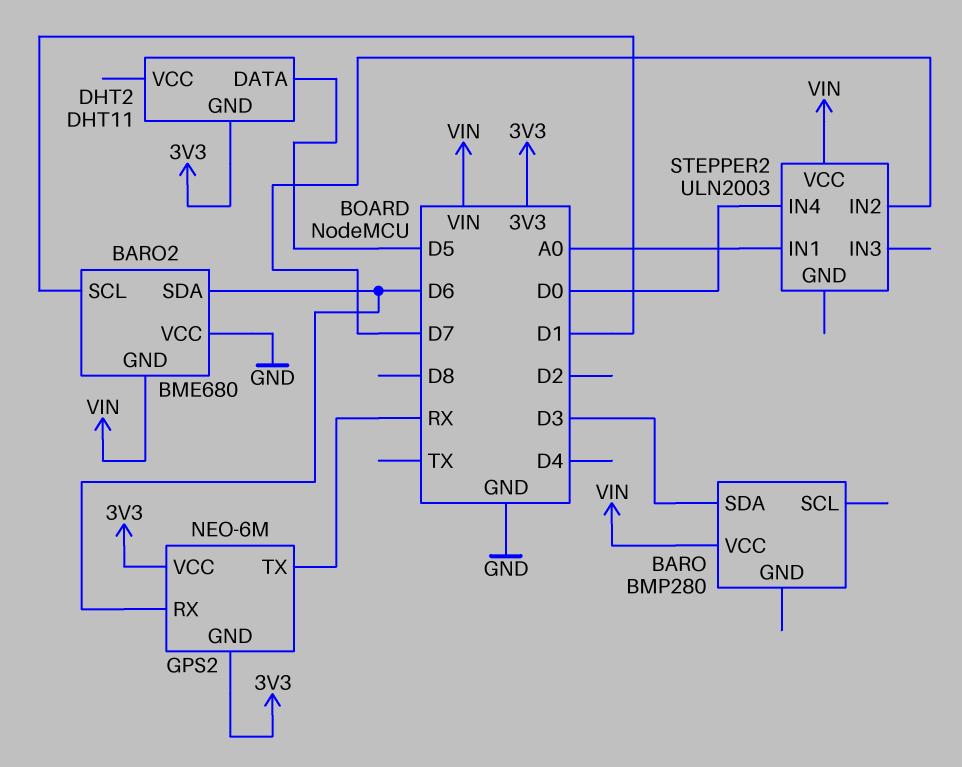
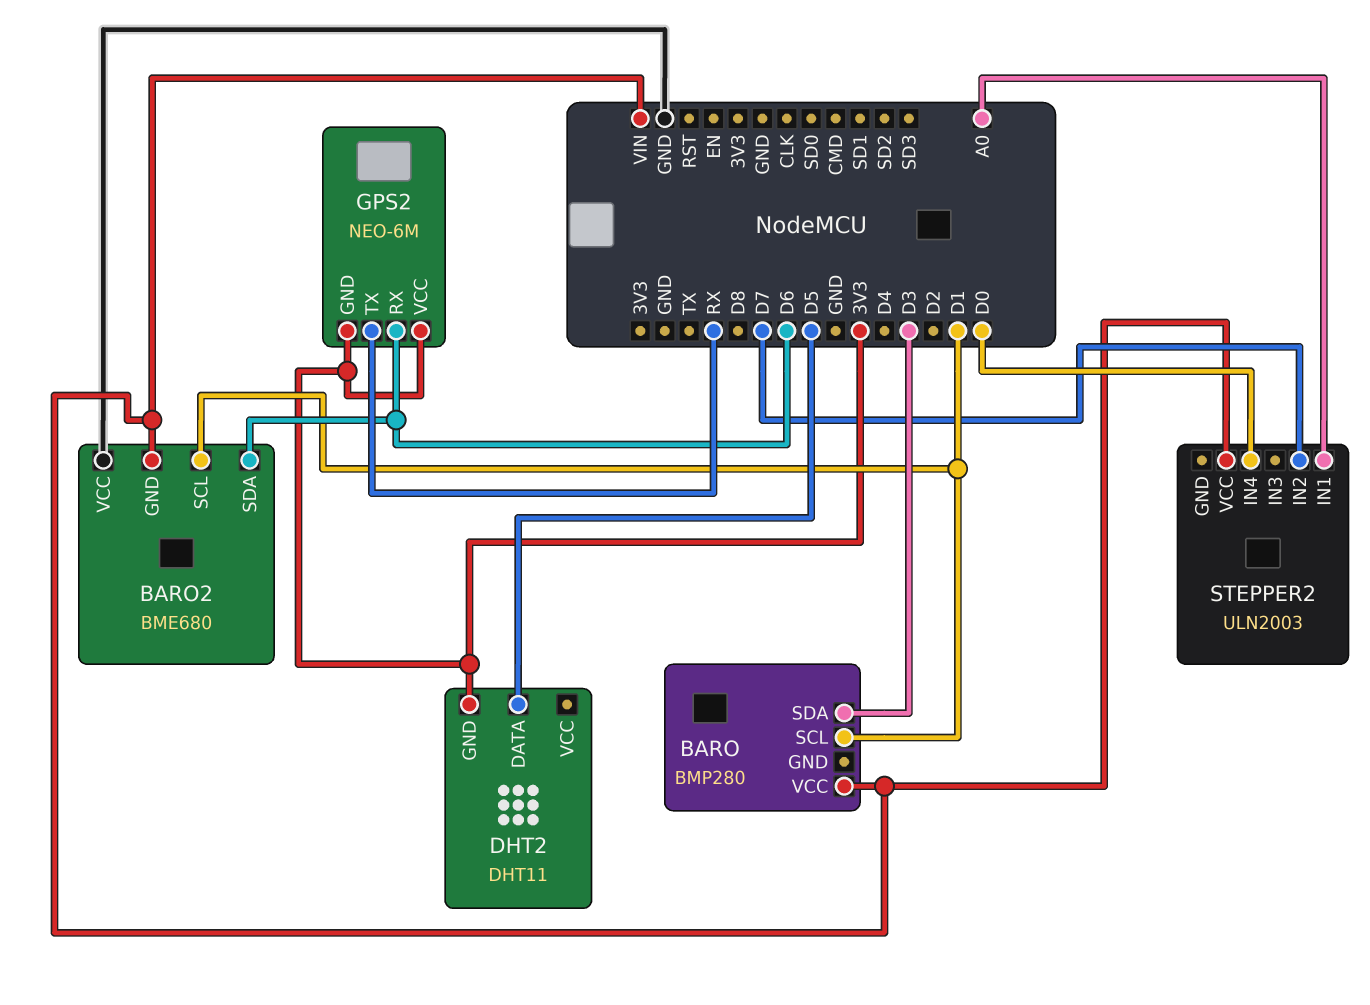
BARO pin SCL: none -> D1

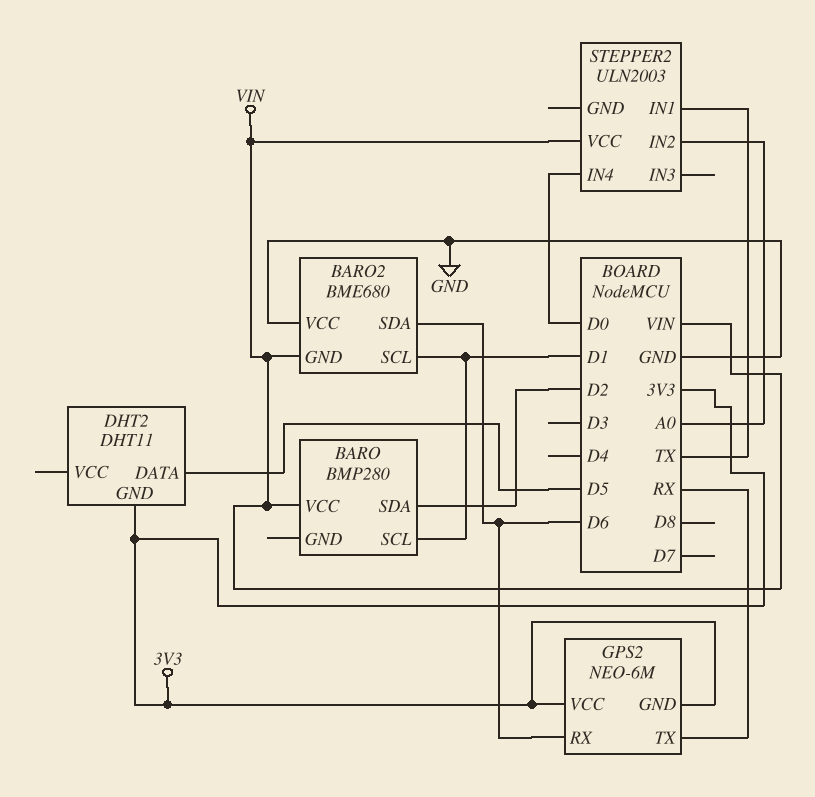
BARO pin SDA: D3 -> D2
STEPPER2 pin IN1: A0 -> TX
STEPPER2 pin IN2: D7 -> A0

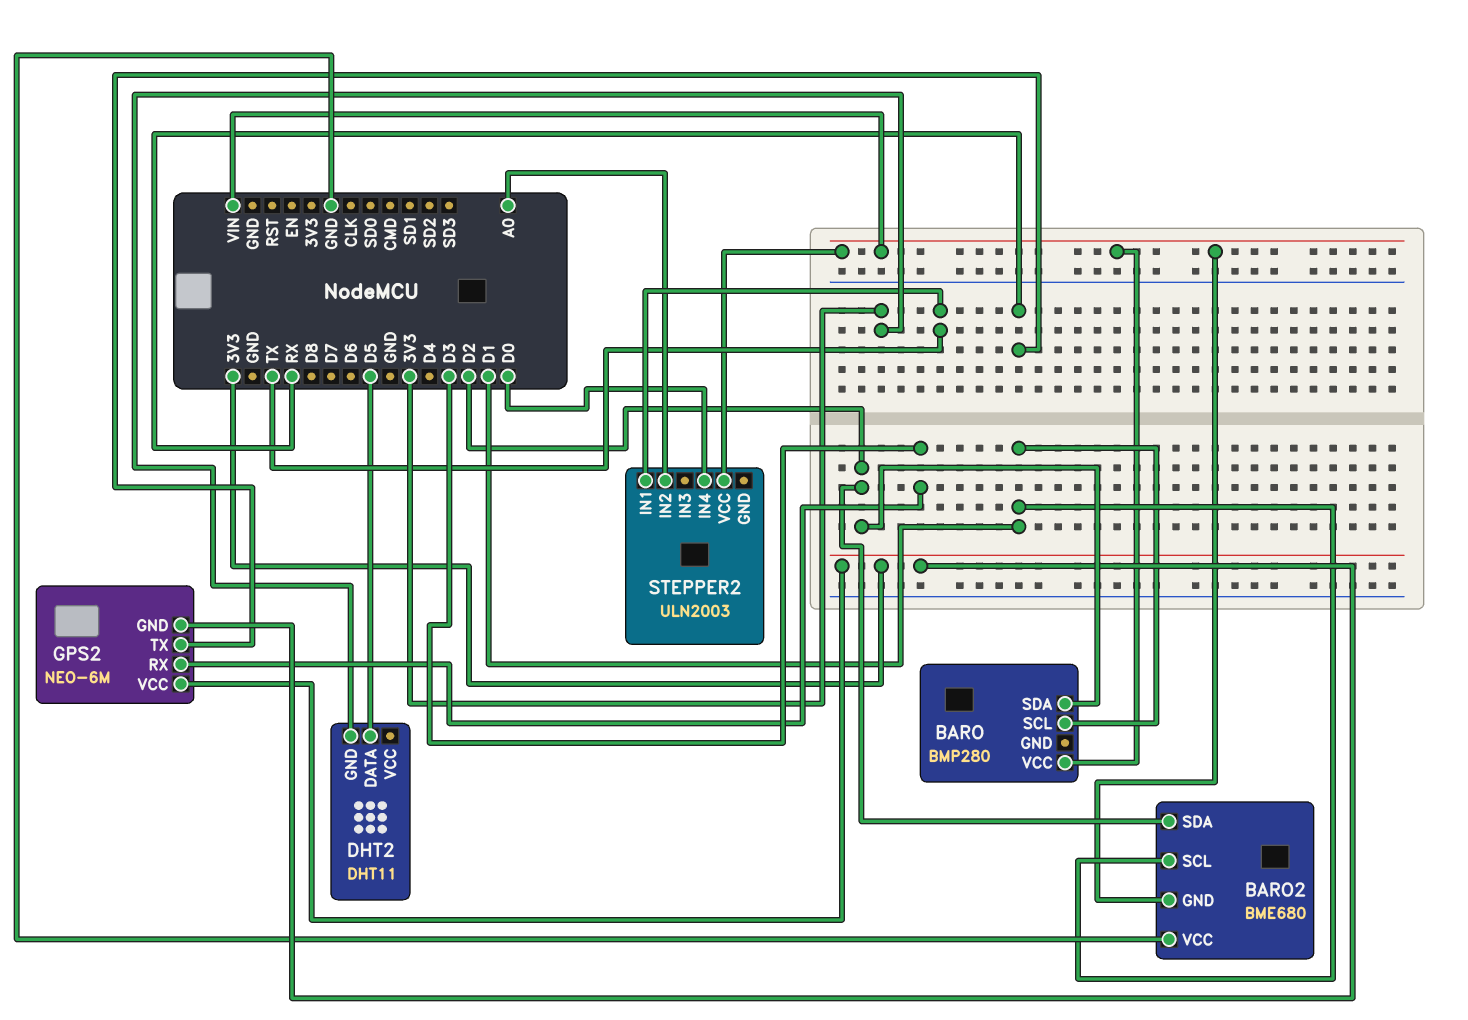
BARO2 pin SDA: D6 -> D2
GPS2 pin RX: D6 -> D3

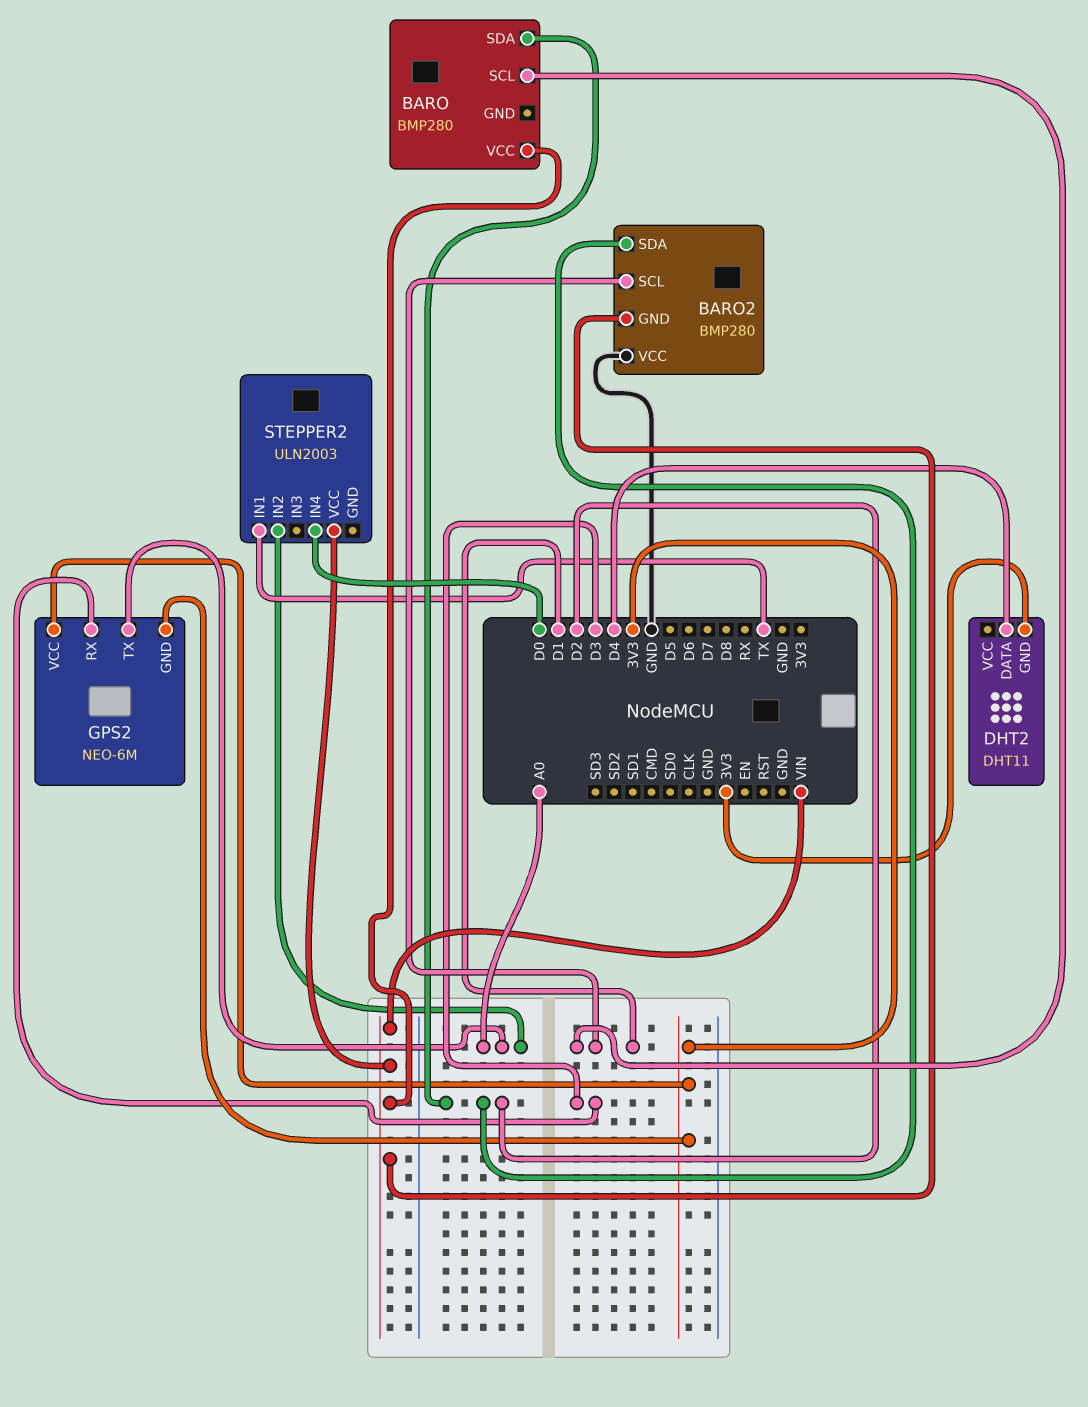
BARO2: BME680 -> BMP280
DHT2 pin DATA: D5 -> D4
GPS2 pin TX: RX -> A0

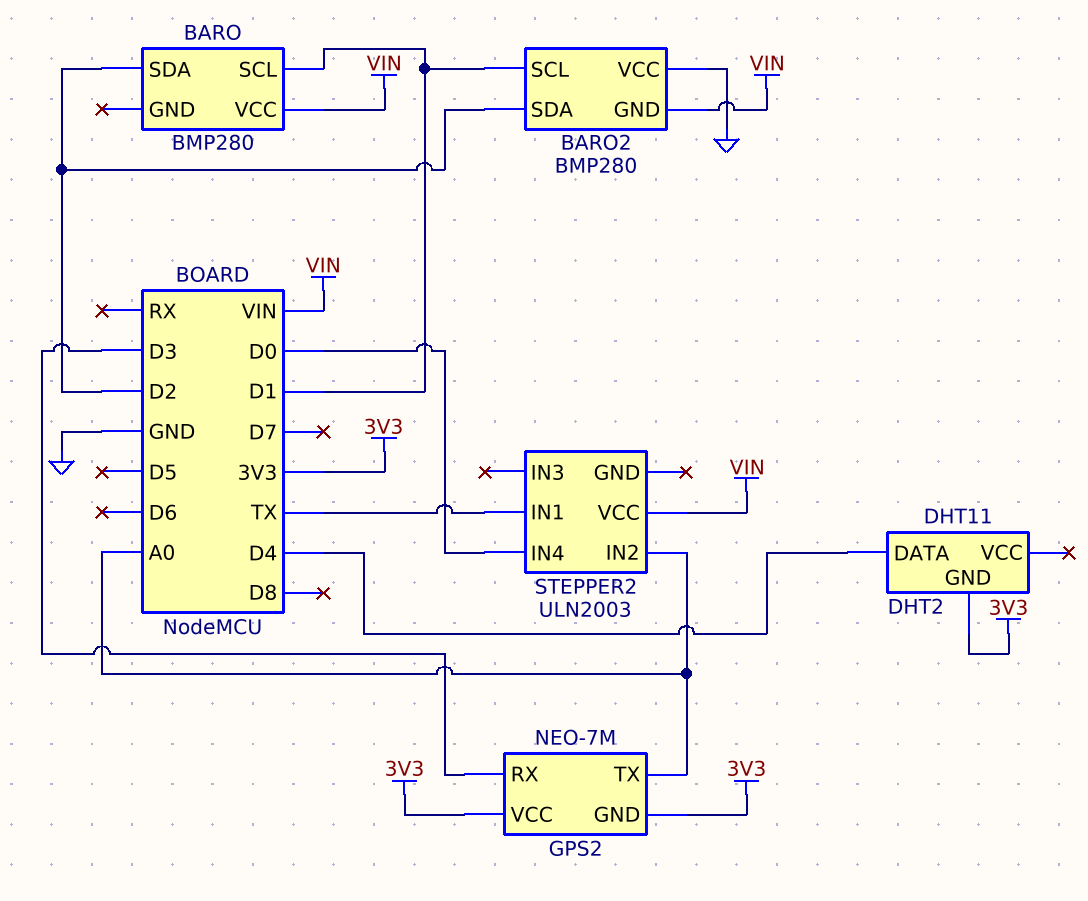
GPS2: NEO-6M -> NEO-7M

